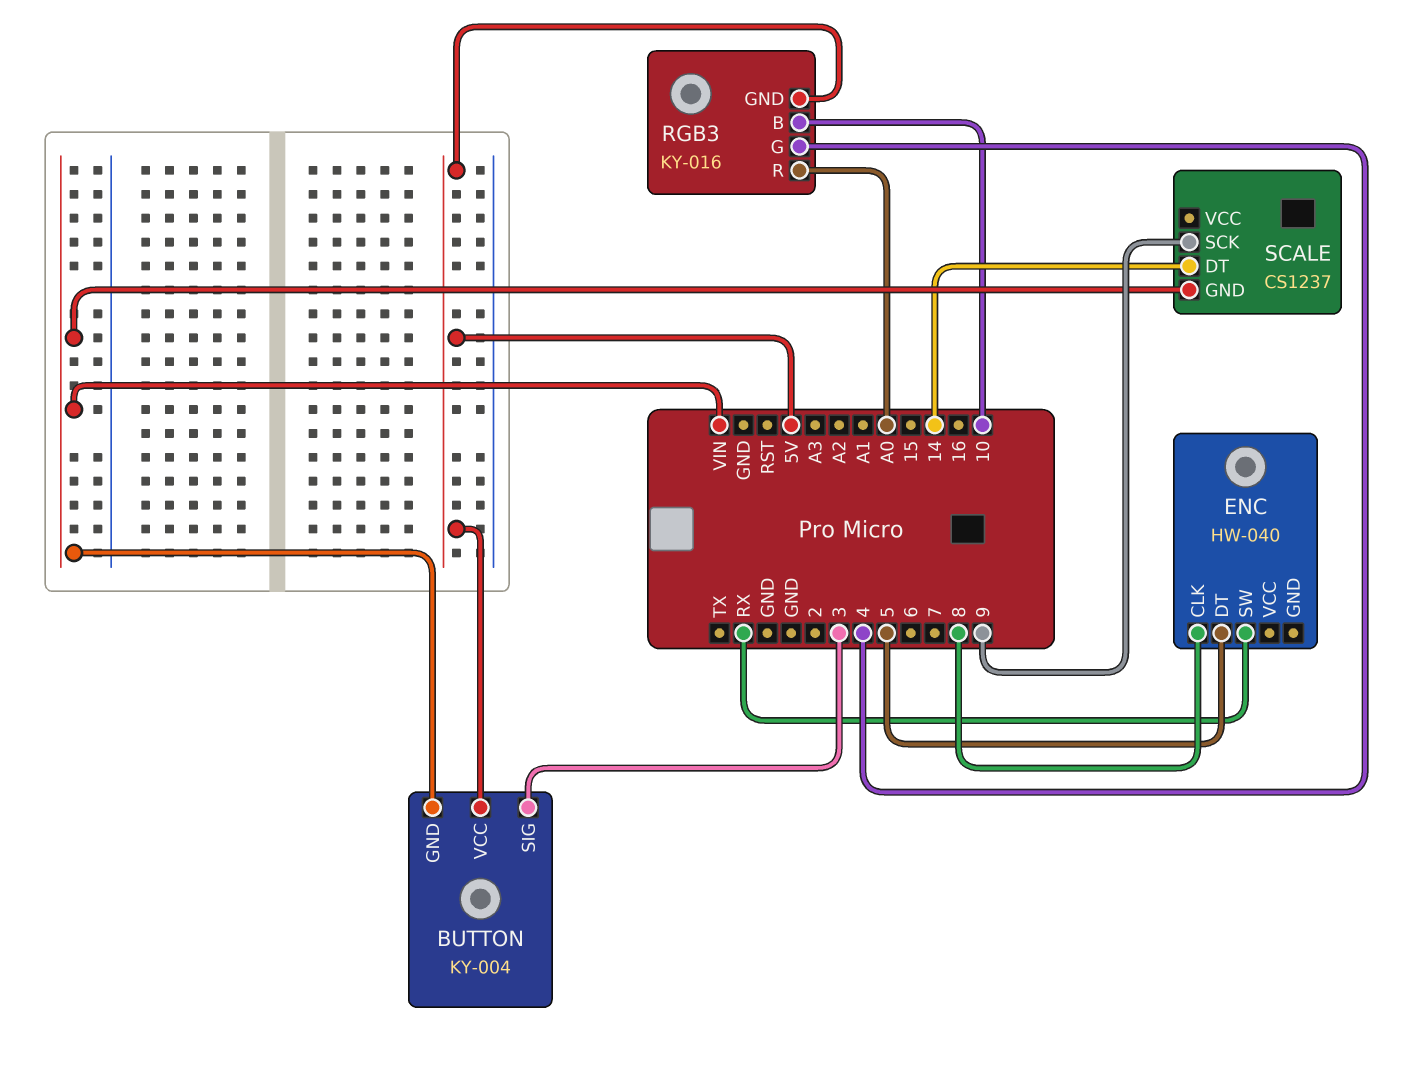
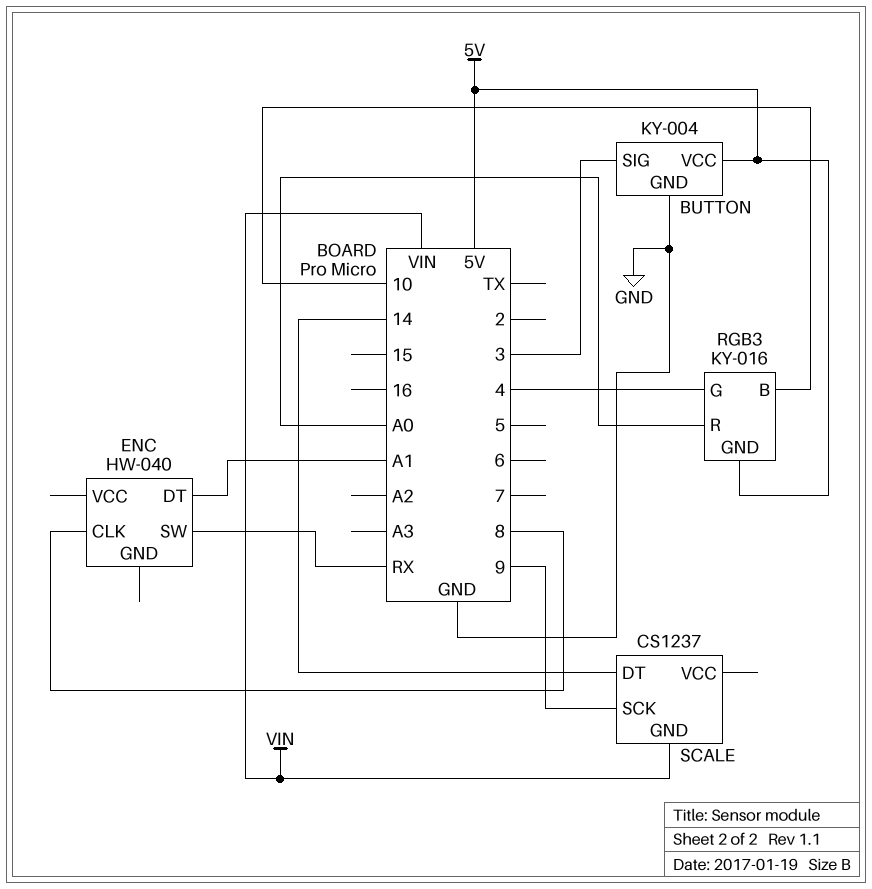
BUTTON pin GND: VIN -> GND
ENC pin DT: 5 -> A1

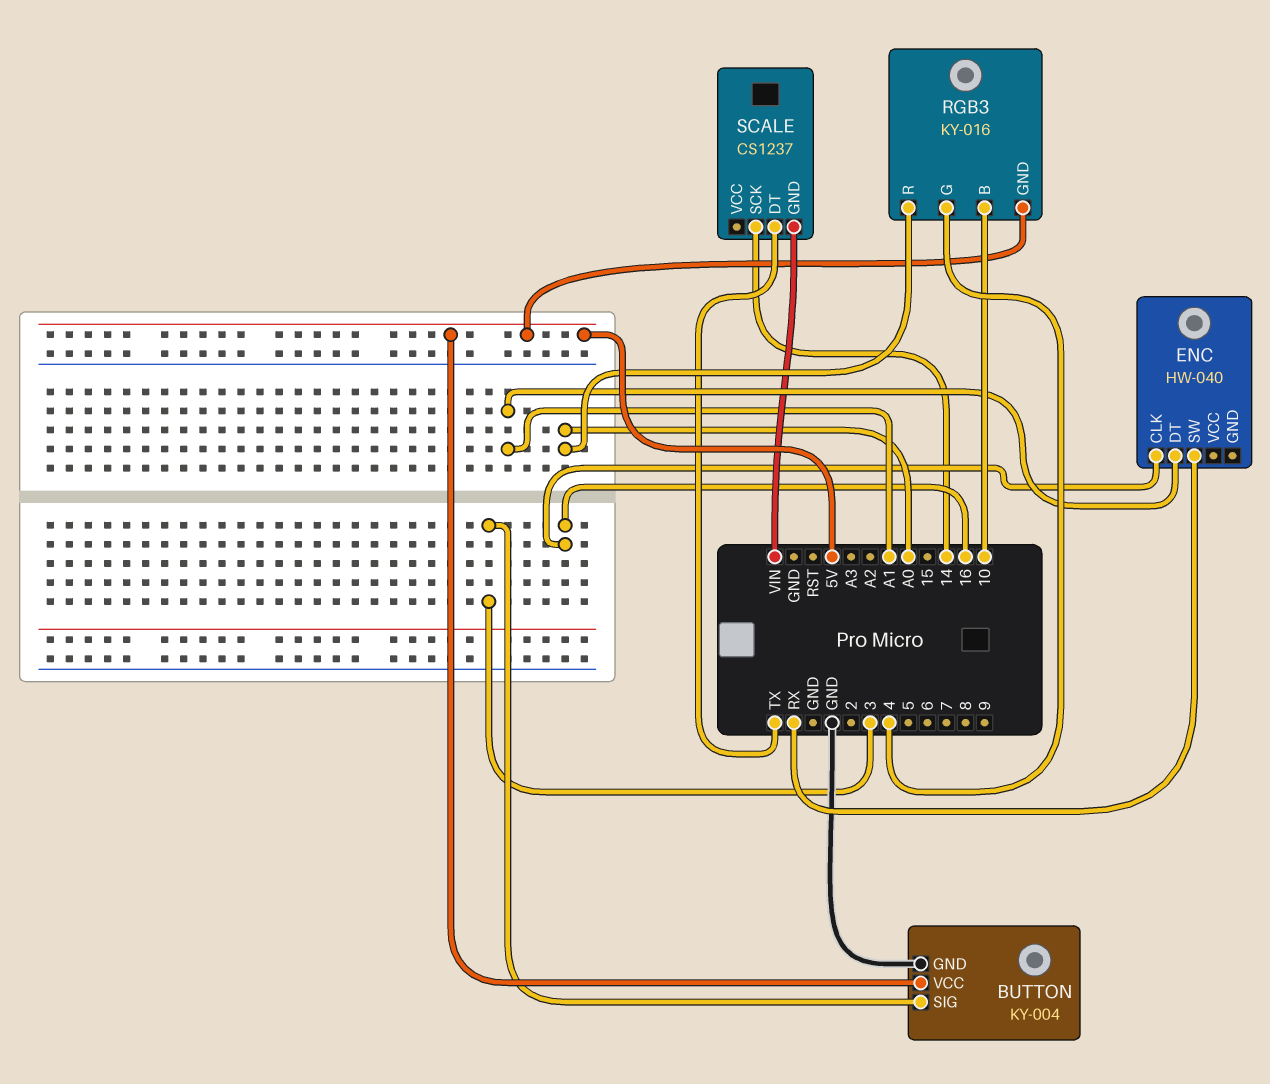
ENC pin CLK: 8 -> 16
SCALE pin DT: 14 -> TX
SCALE pin SCK: 9 -> 14

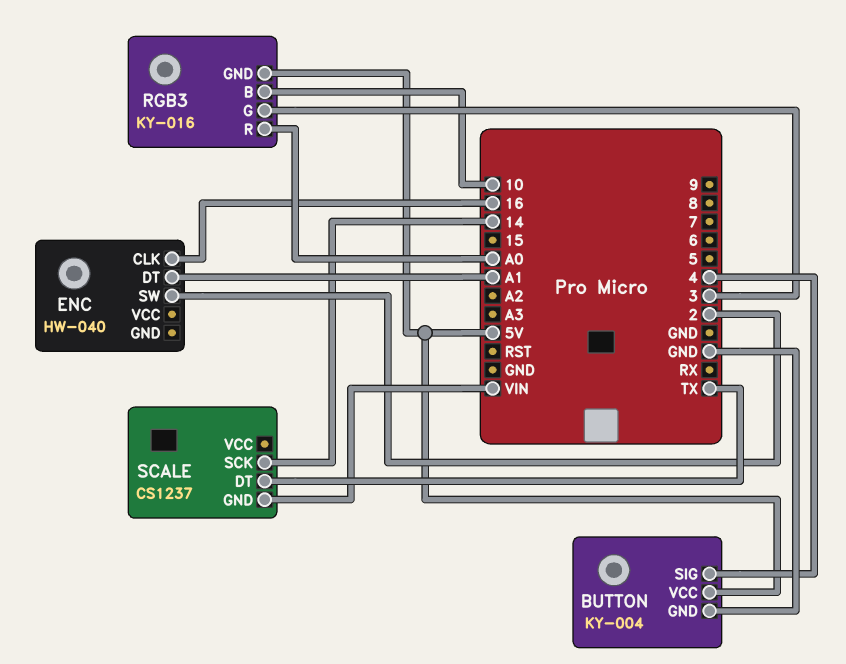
BUTTON pin SIG: 3 -> 4
ENC pin SW: RX -> 2
RGB3 pin G: 4 -> 3

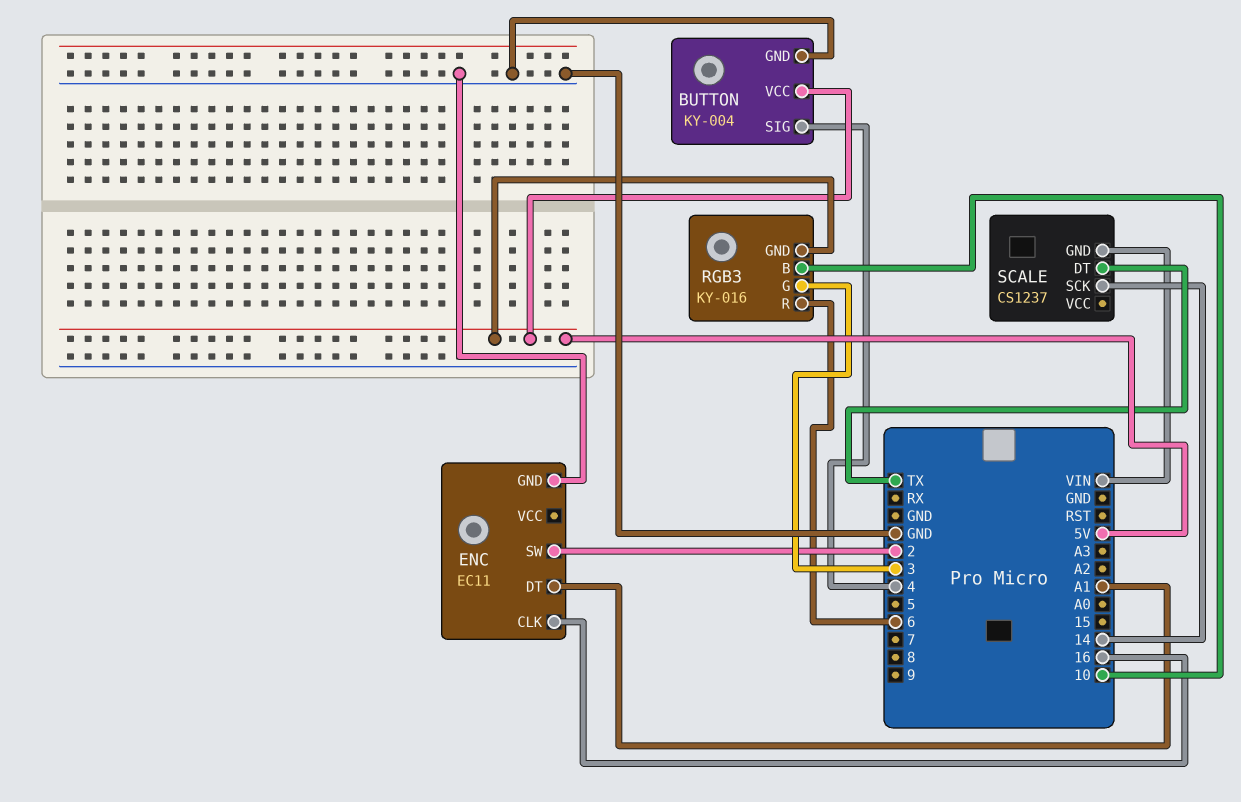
ENC: HW-040 -> EC11
ENC pin GND: none -> GND
RGB3 pin R: A0 -> 6

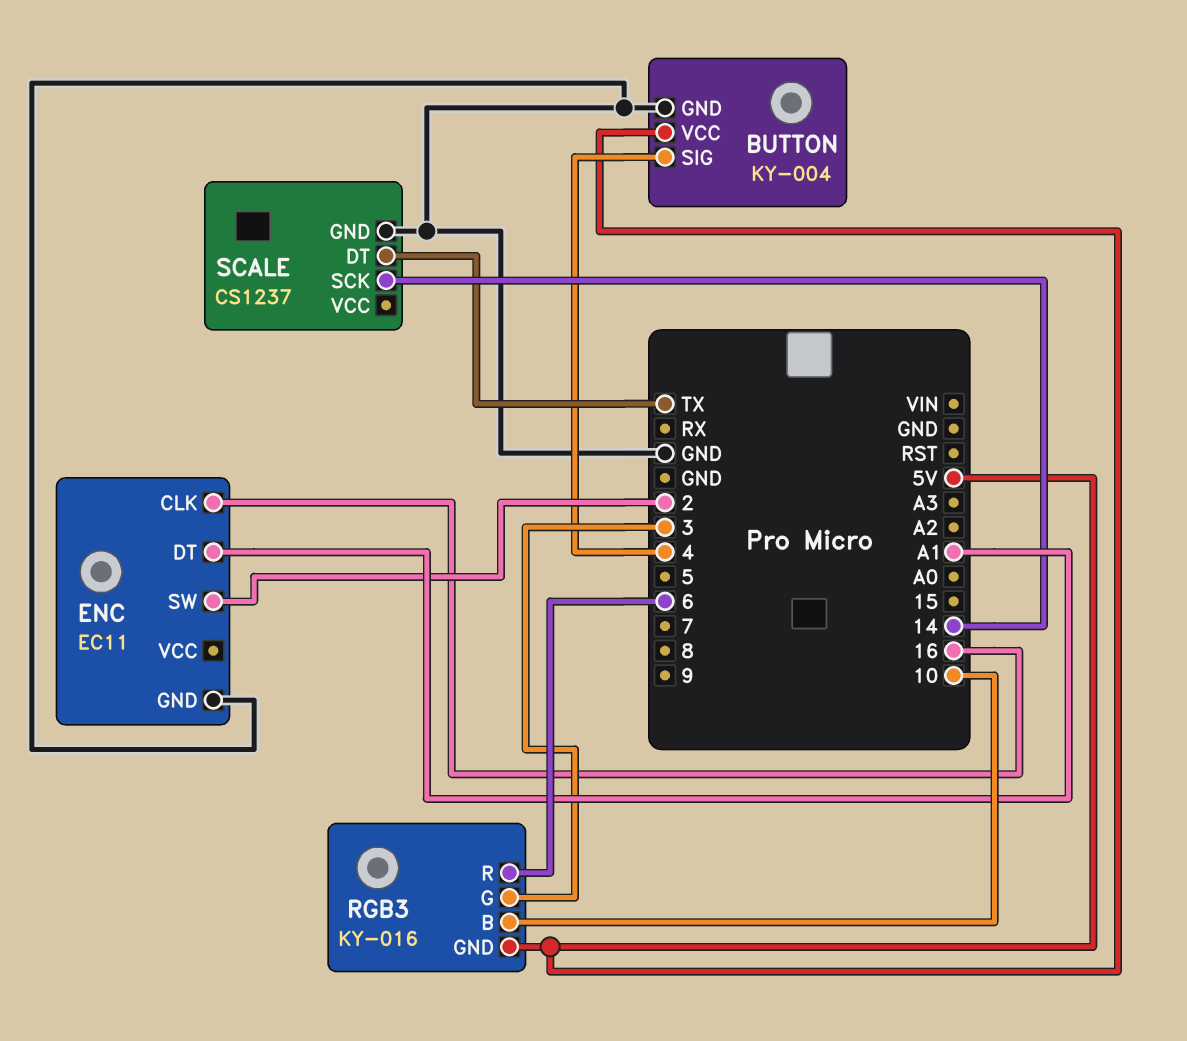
SCALE pin GND: VIN -> GND

